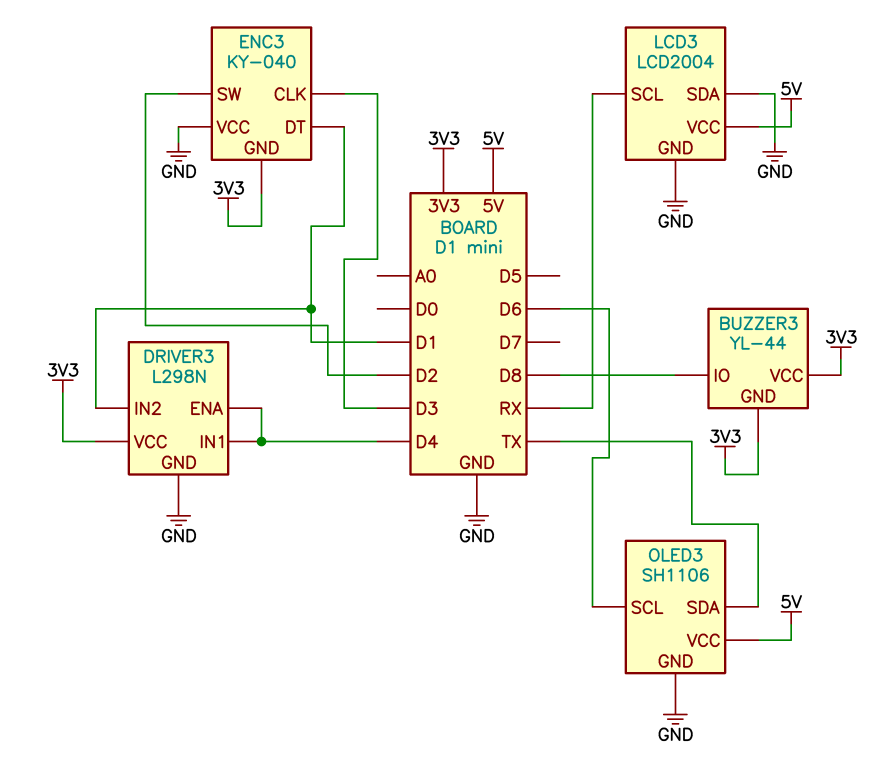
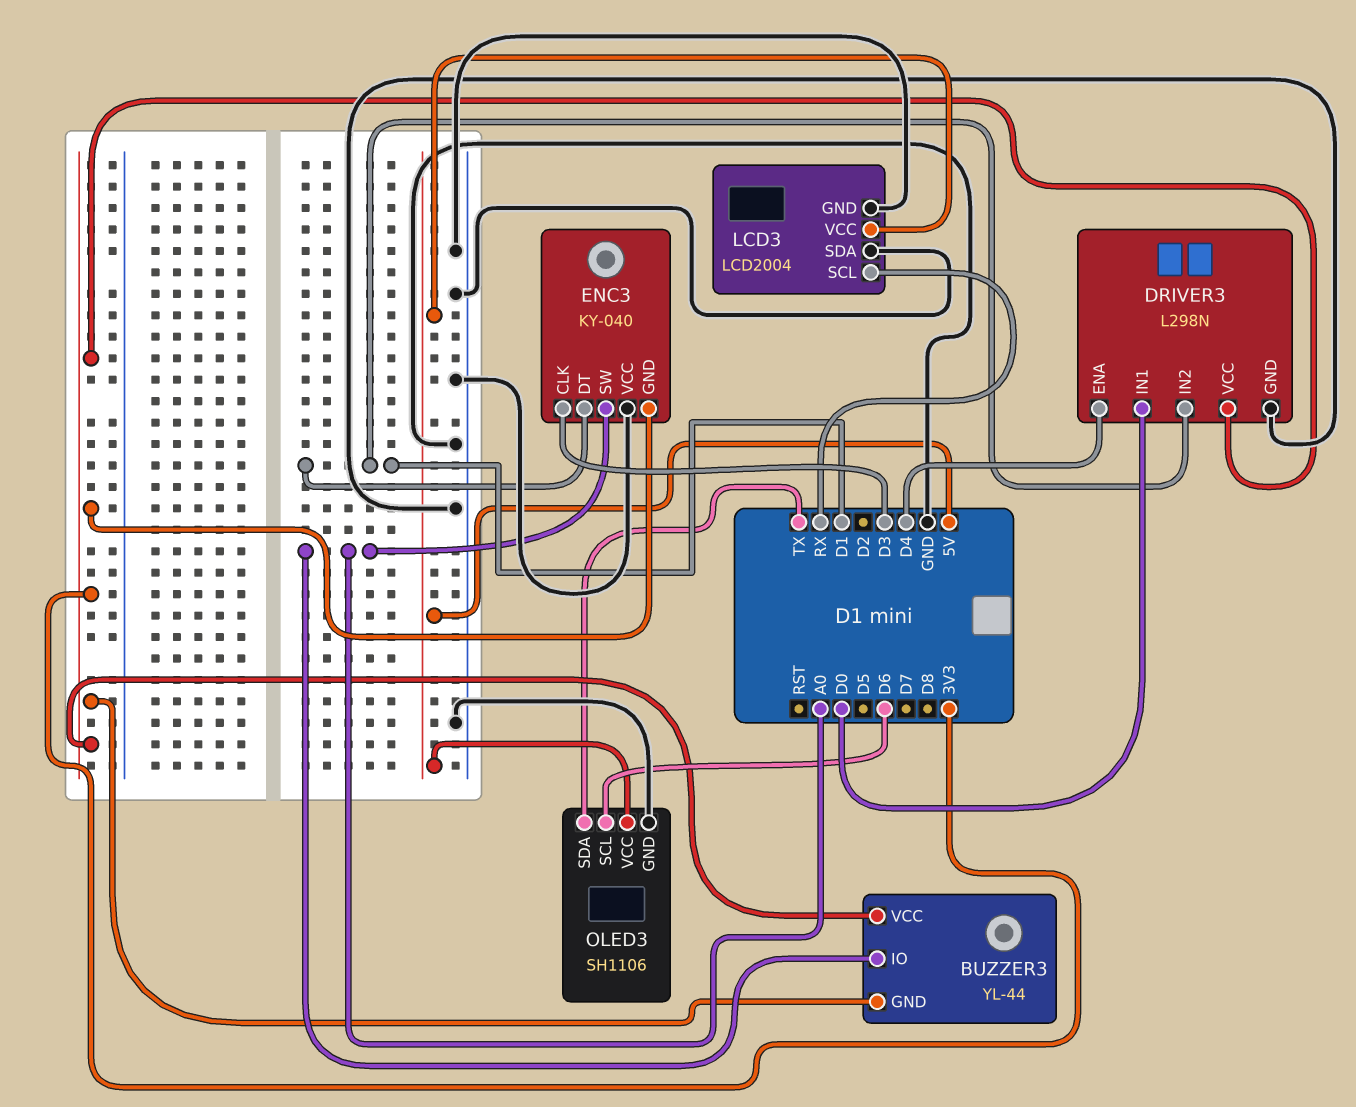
BUZZER3 pin IO: D8 -> A0
DRIVER3 pin IN1: D4 -> D0
ENC3 pin SW: D2 -> A0

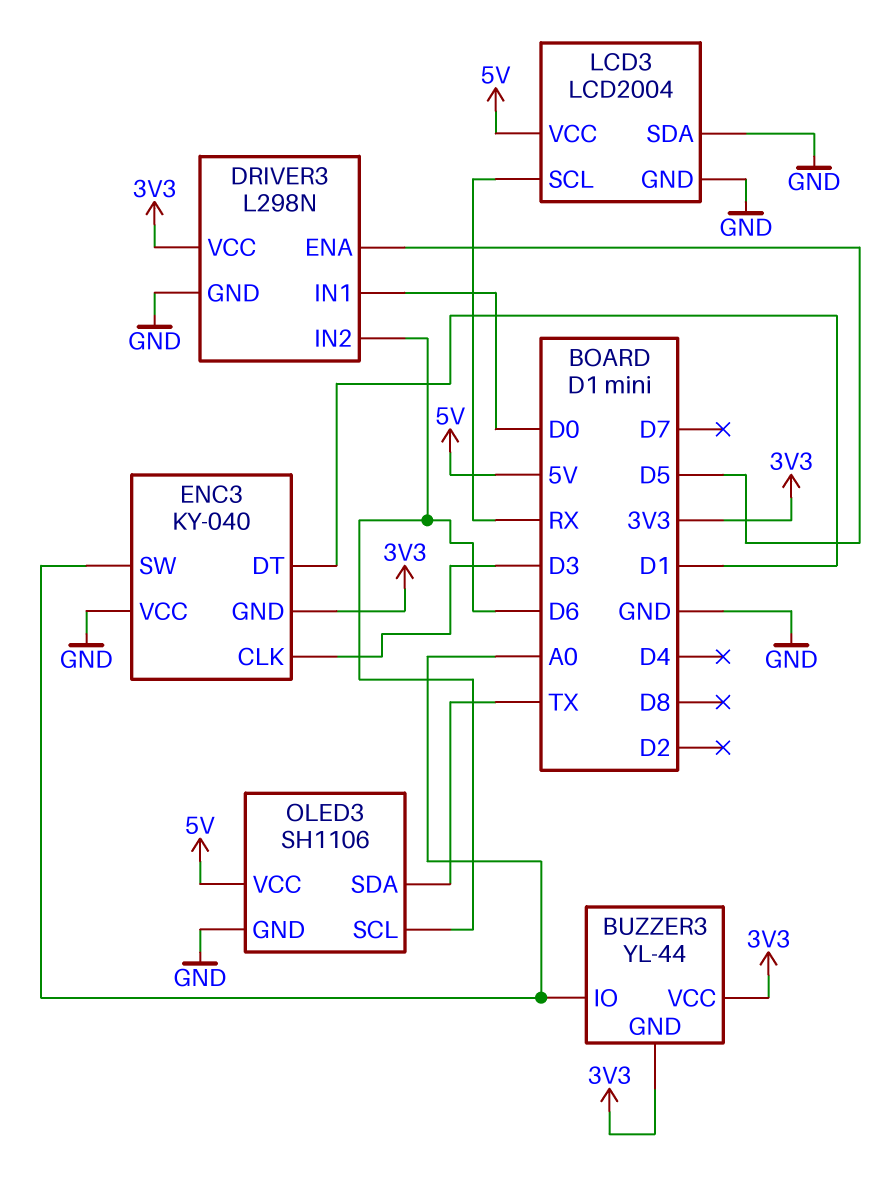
DRIVER3 pin ENA: D4 -> D5
DRIVER3 pin IN2: D1 -> D6

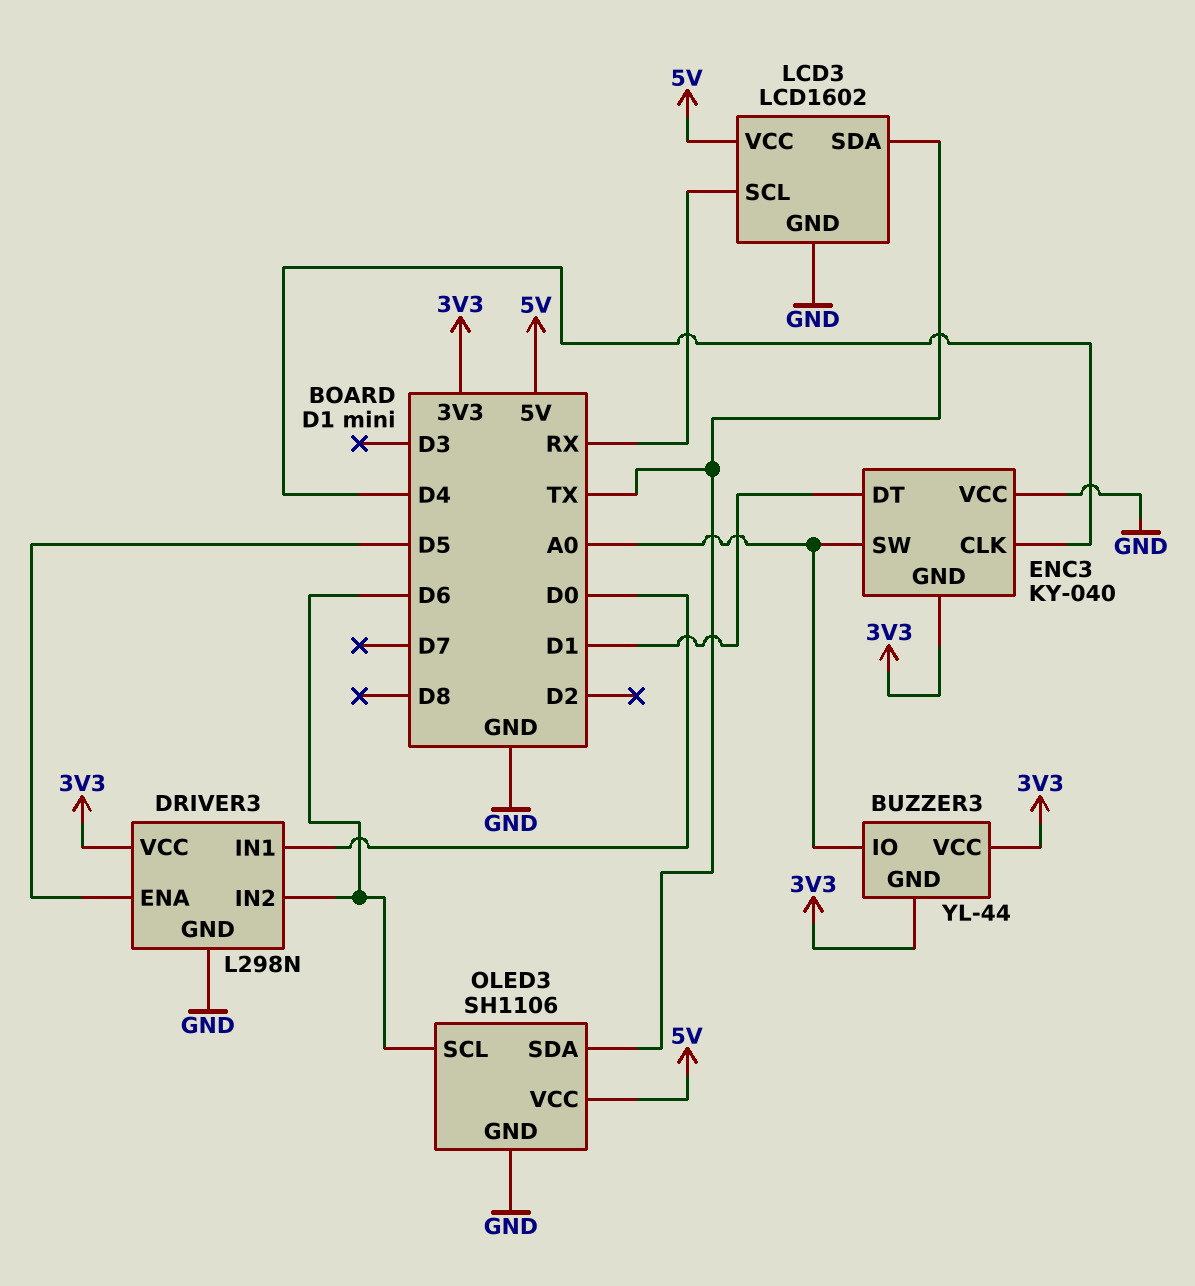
ENC3 pin CLK: D3 -> D4
LCD3: LCD2004 -> LCD1602
LCD3 pin SDA: GND -> TX

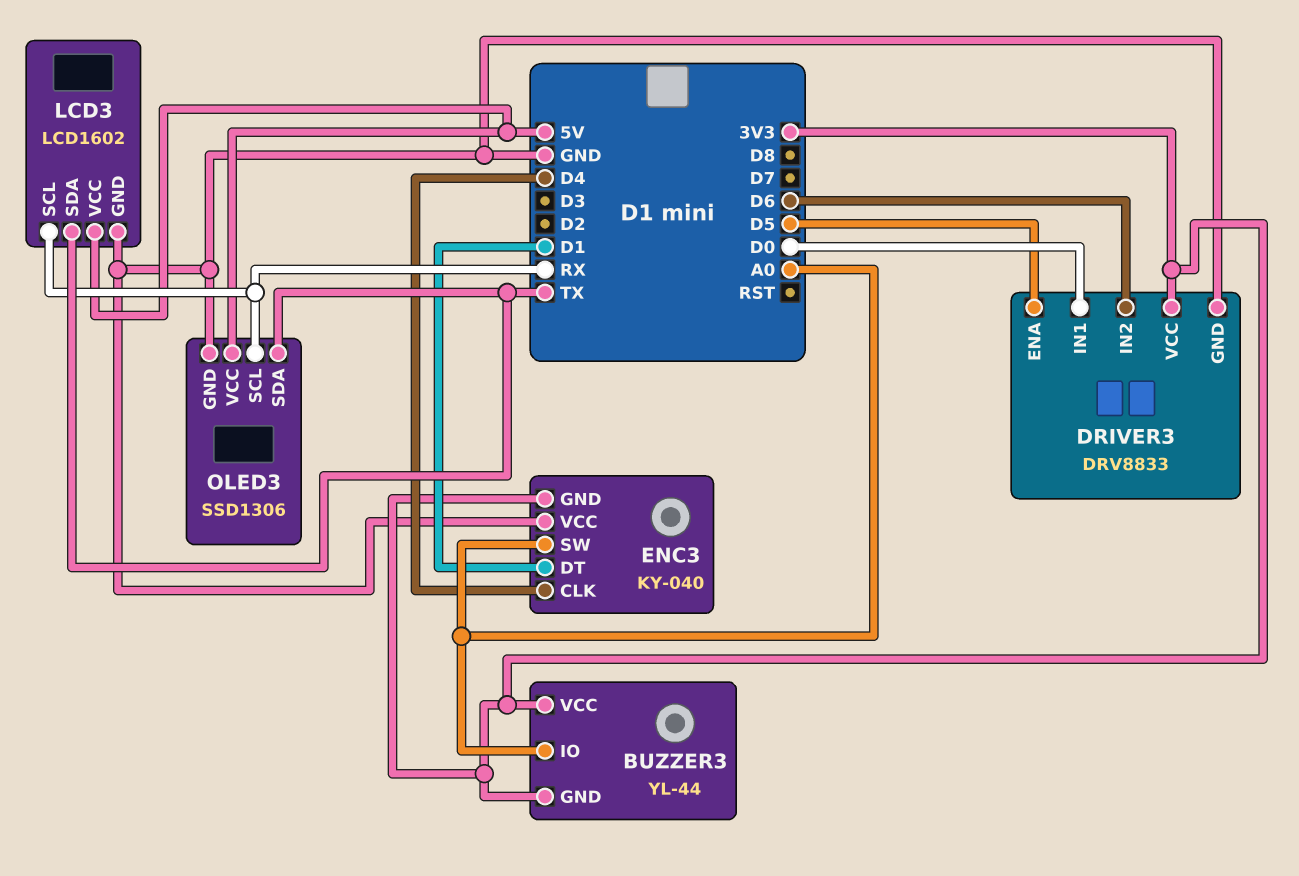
DRIVER3: L298N -> DRV8833
OLED3: SH1106 -> SSD1306
OLED3 pin SCL: D6 -> RX

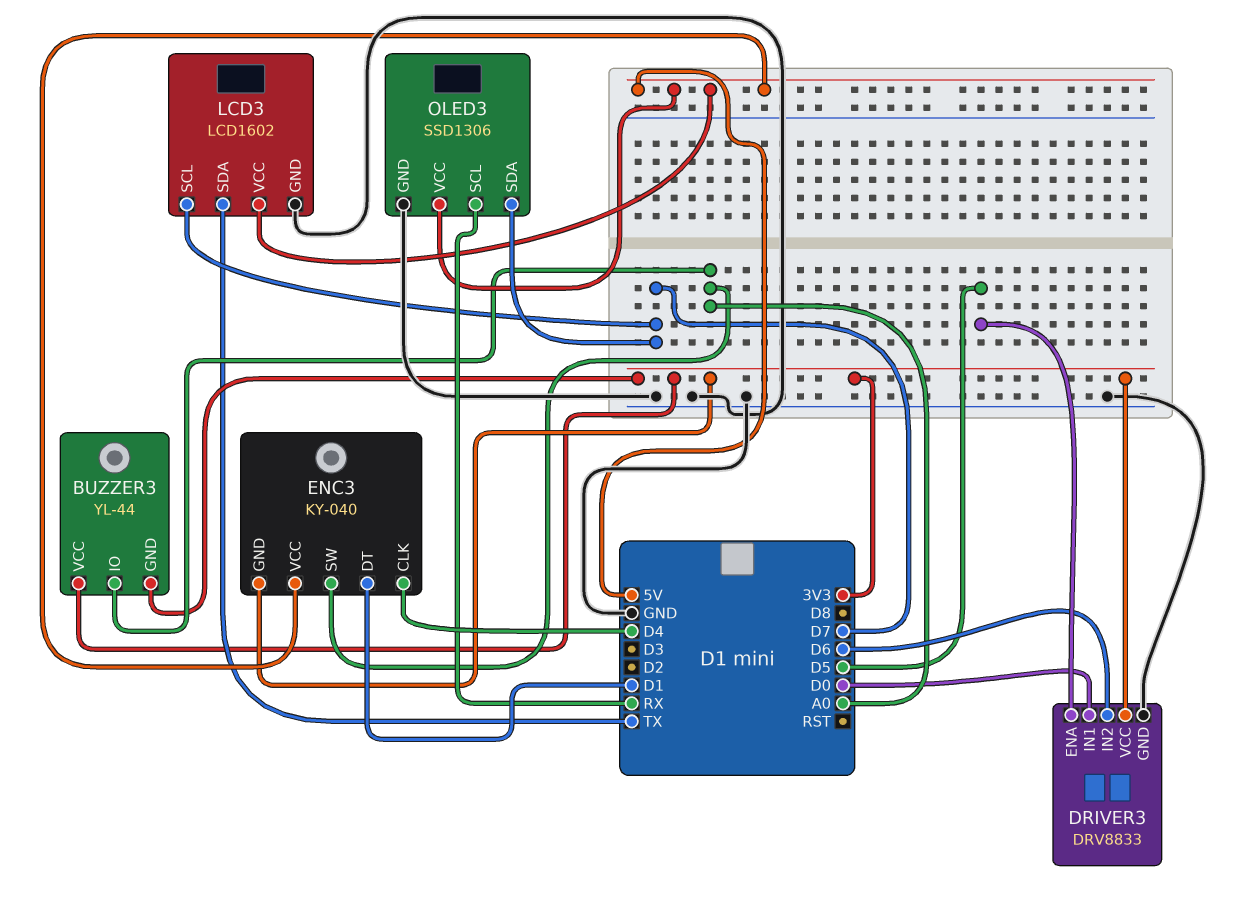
ENC3 pin VCC: GND -> 5V
LCD3 pin SCL: RX -> D7
OLED3 pin SDA: TX -> D7

